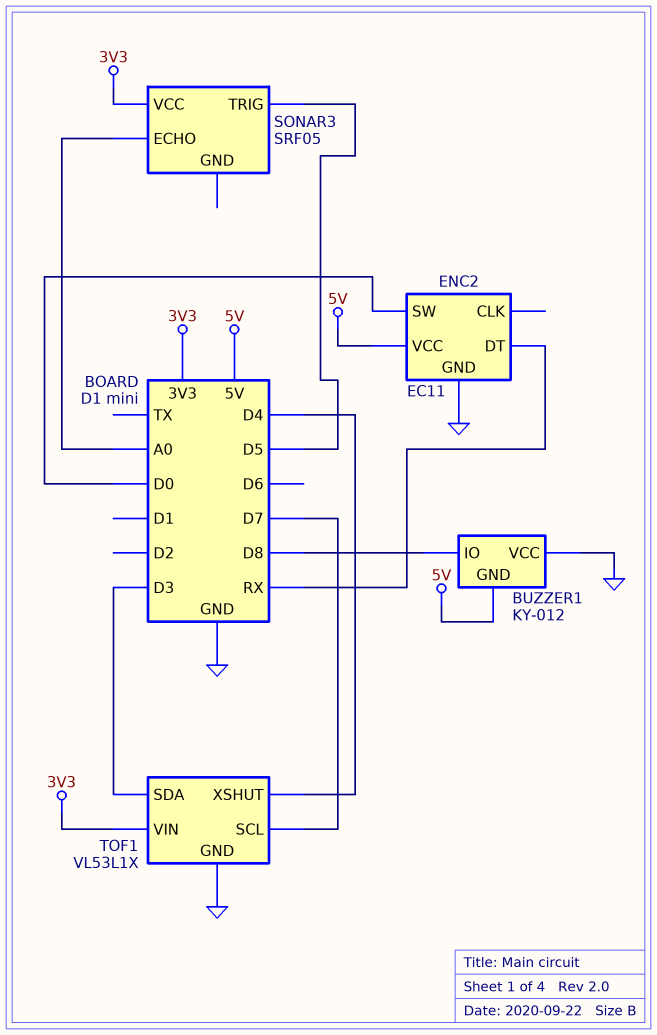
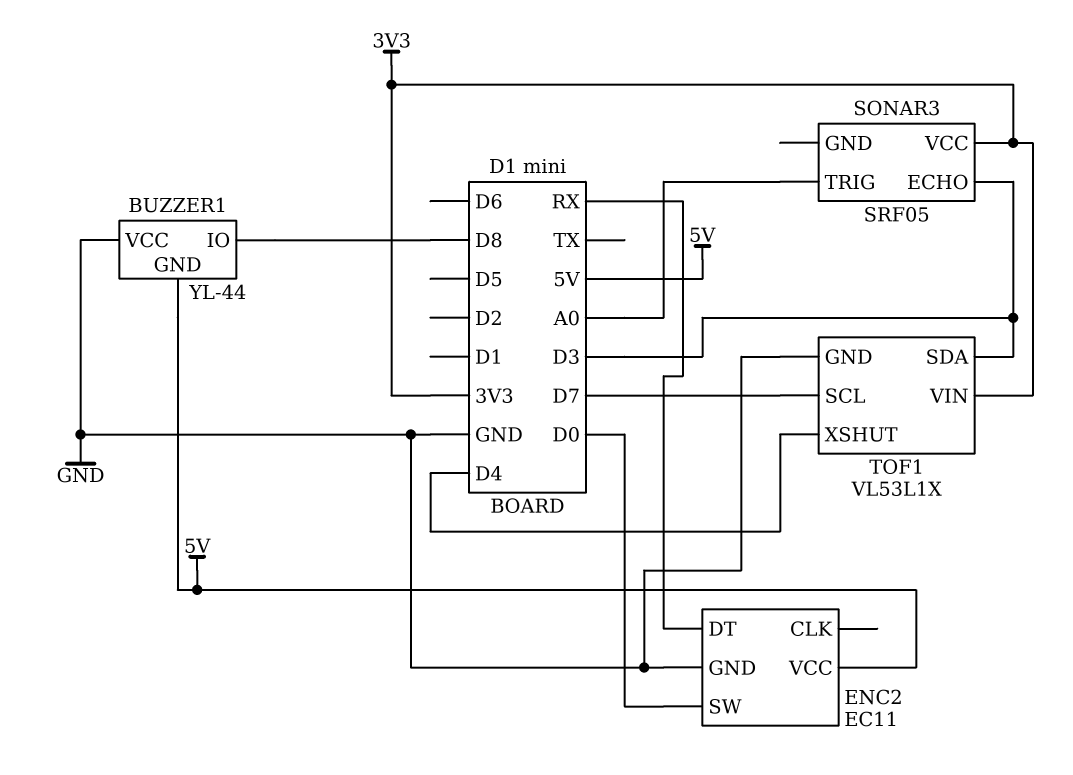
BUZZER1: KY-012 -> YL-44
SONAR3 pin ECHO: A0 -> D3
SONAR3 pin TRIG: D5 -> A0

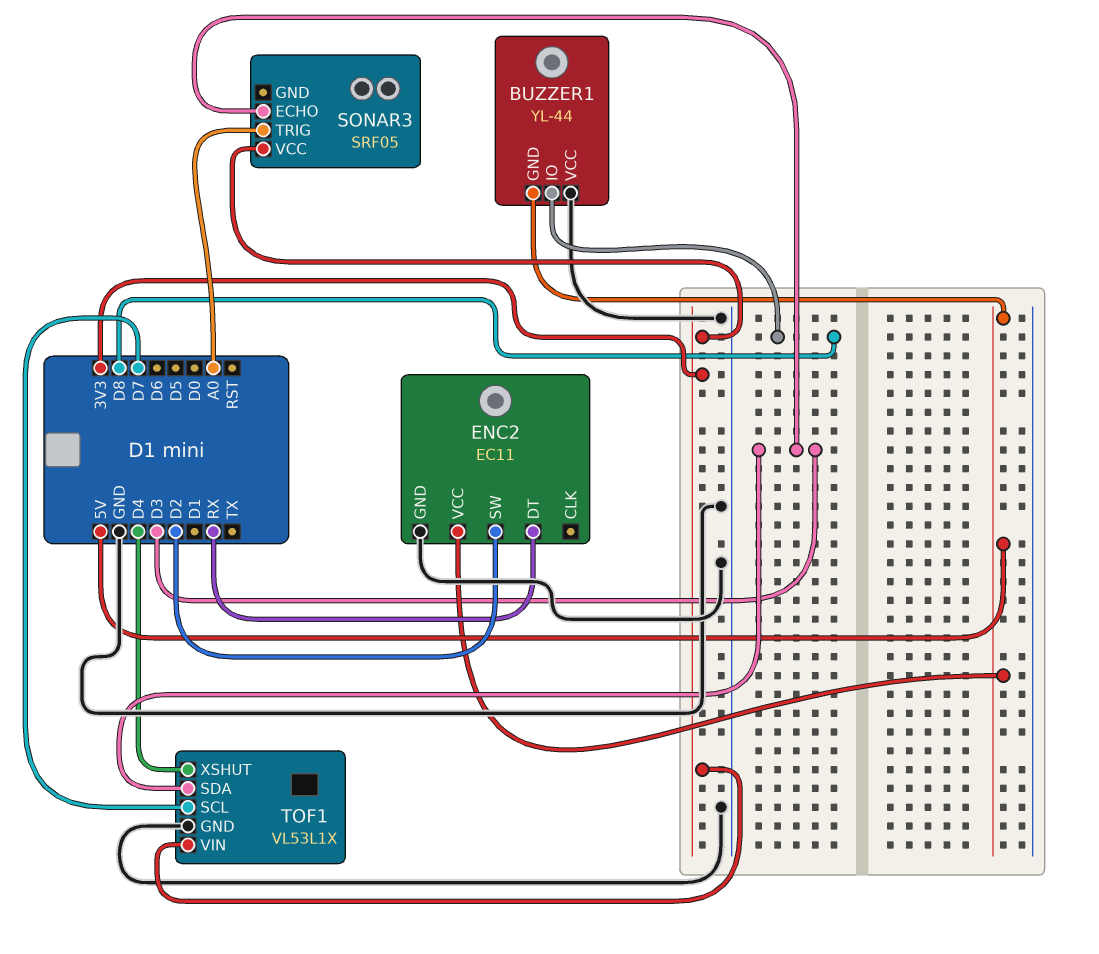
ENC2 pin SW: D0 -> D2

